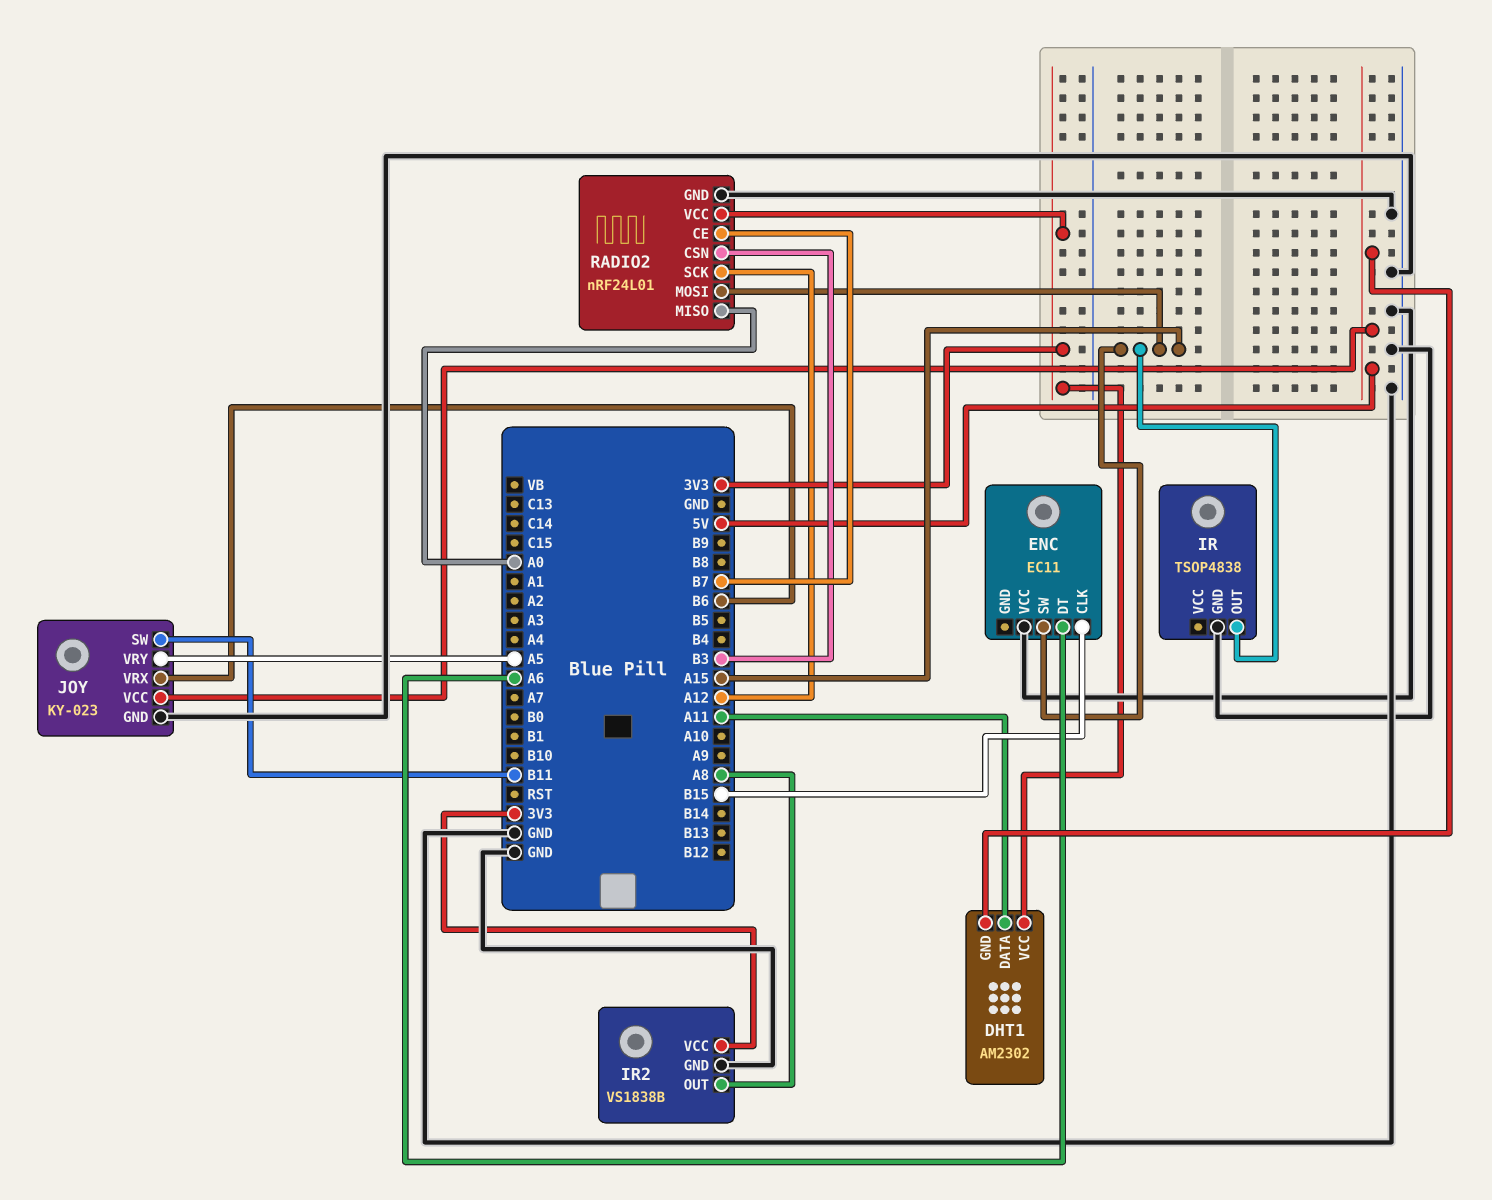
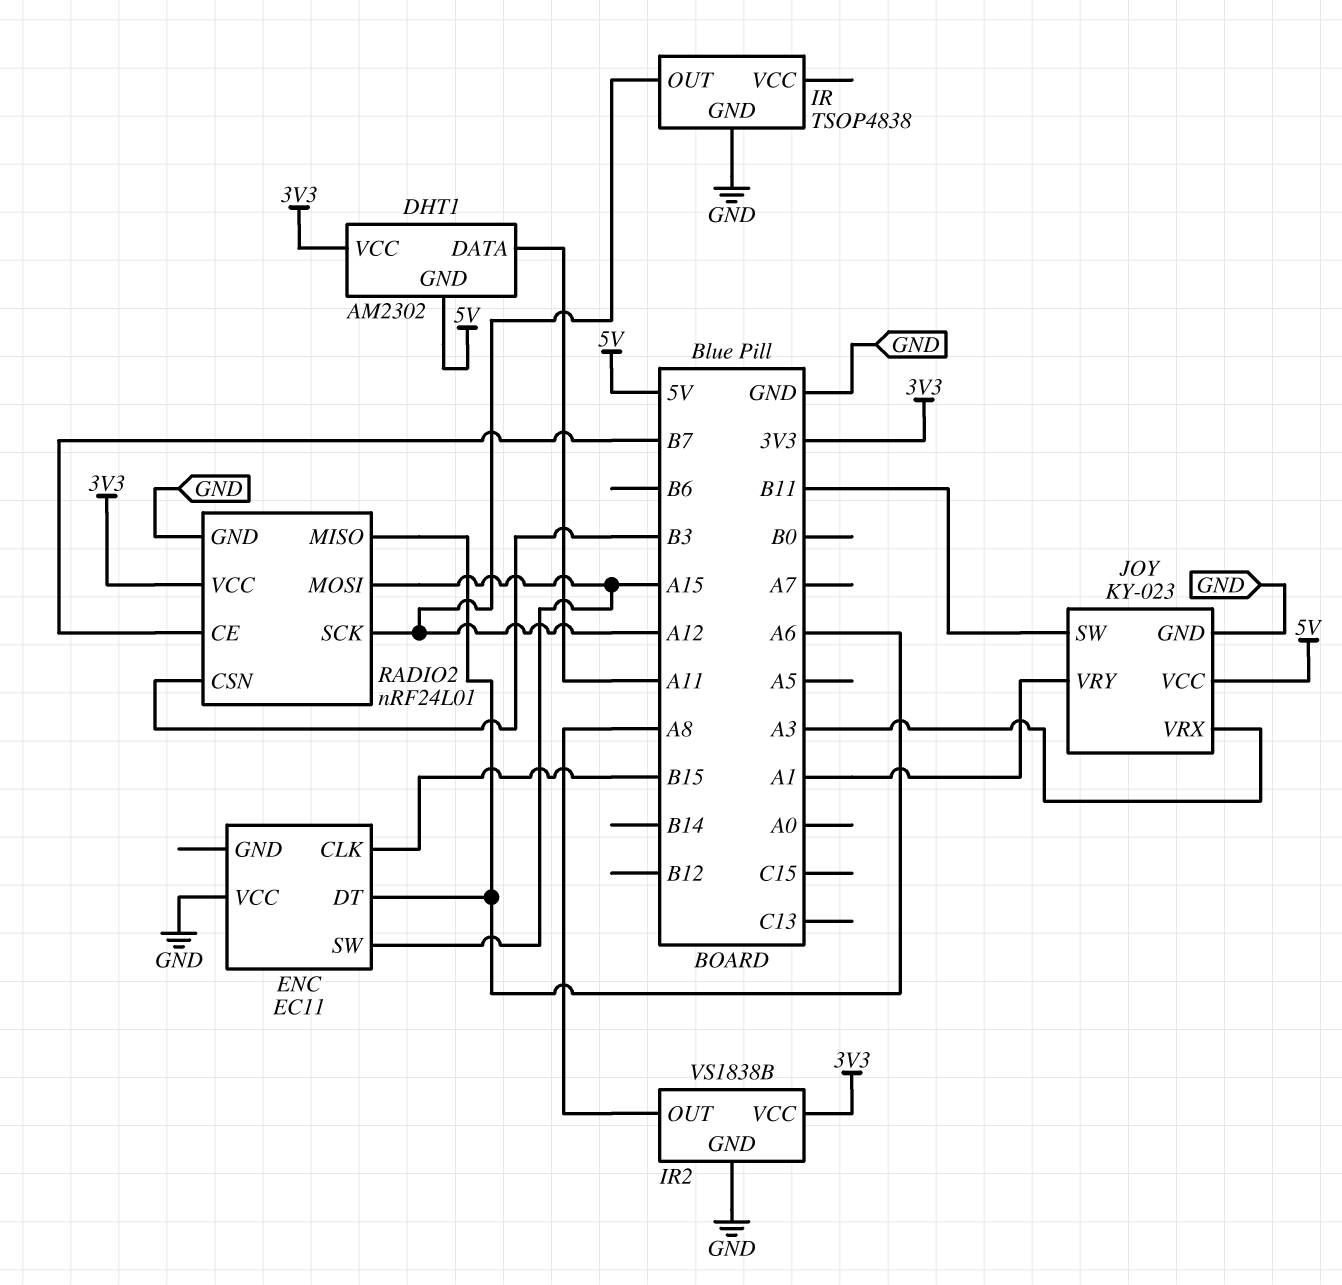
IR pin OUT: A15 -> A12
JOY pin VRX: B6 -> A3
JOY pin VRY: A5 -> A1
RADIO2 pin MISO: A0 -> A6

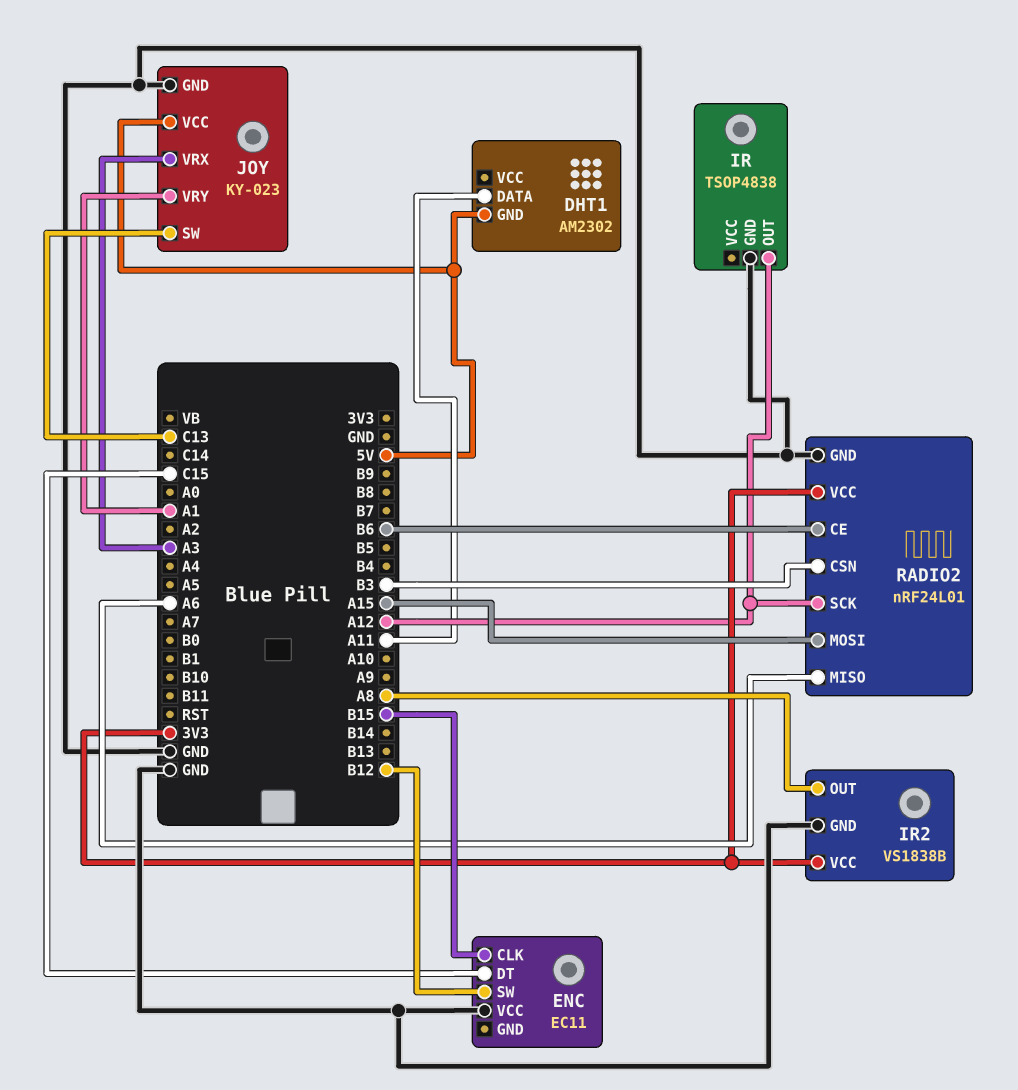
DHT1 pin VCC: 3V3 -> none
ENC pin DT: A6 -> C15
ENC pin SW: A15 -> B12
JOY pin SW: B11 -> C13
RADIO2 pin CE: B7 -> B6

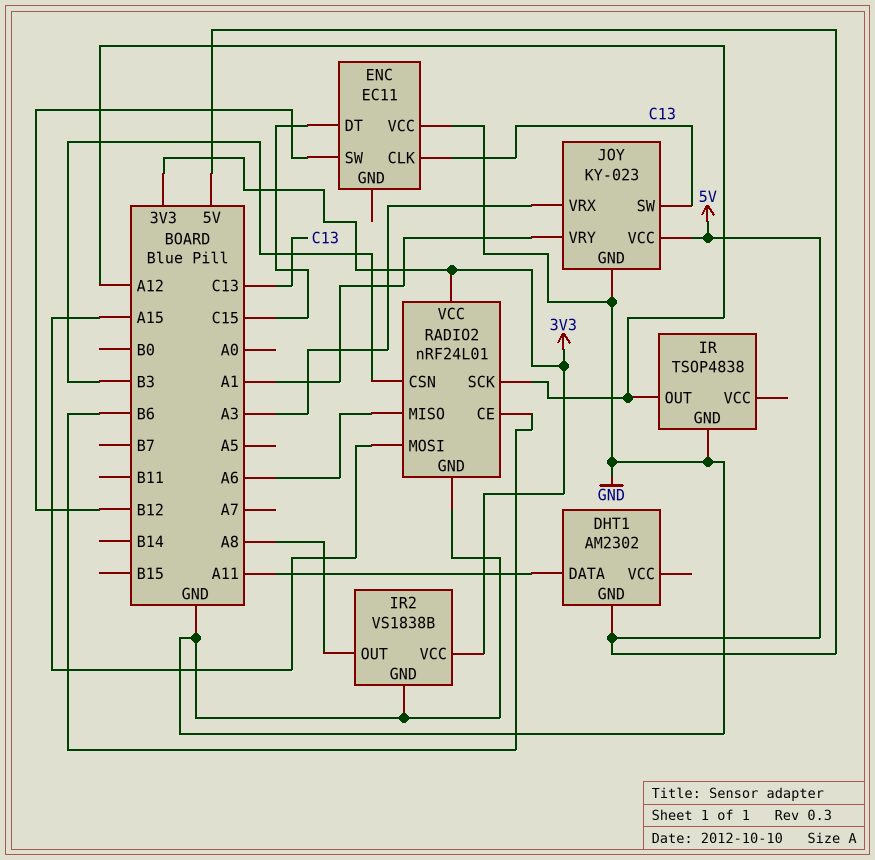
ENC pin CLK: B15 -> C13

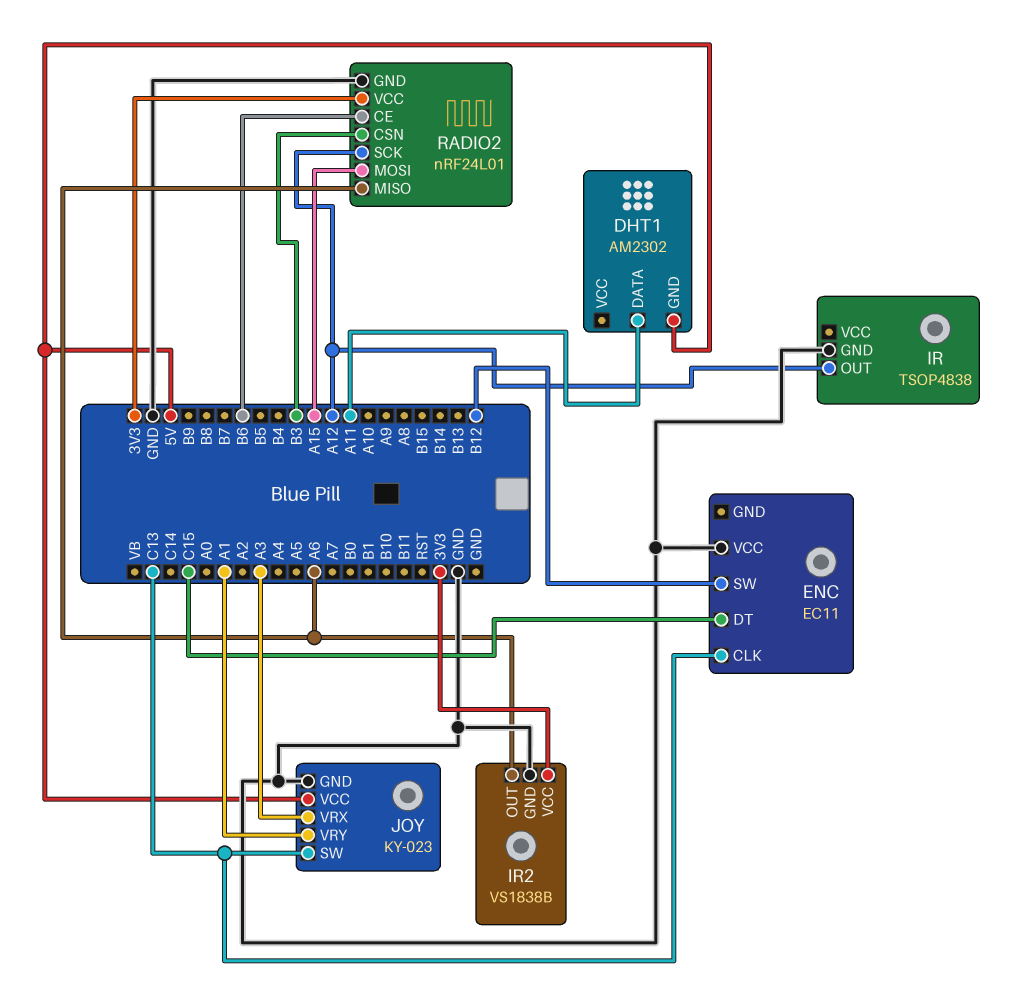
IR2 pin OUT: A8 -> A6

